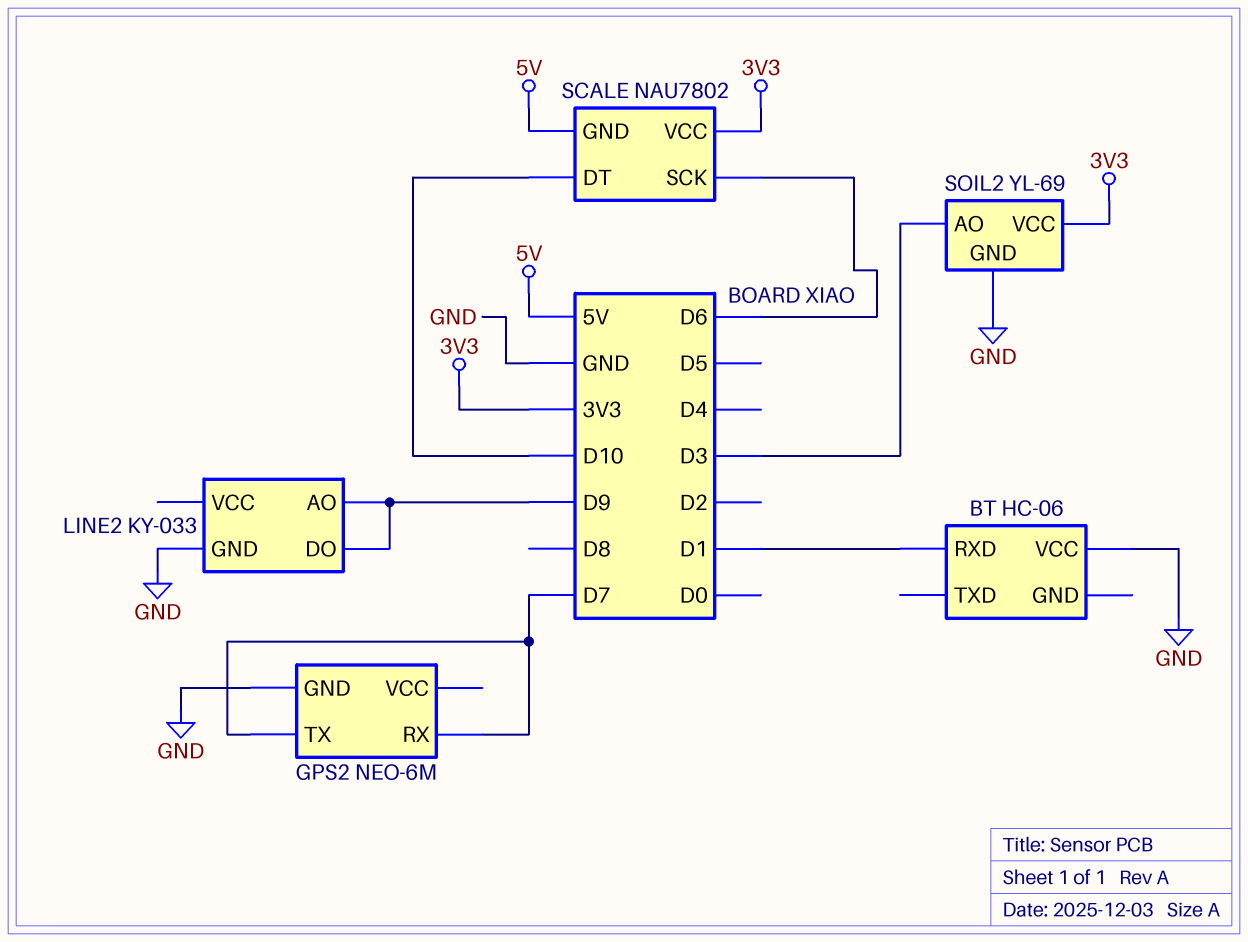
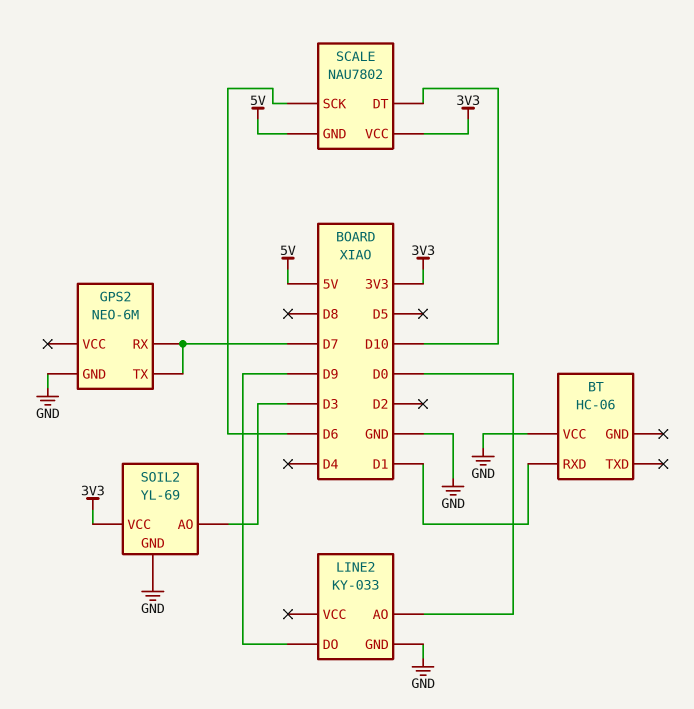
LINE2 pin AO: D9 -> D0

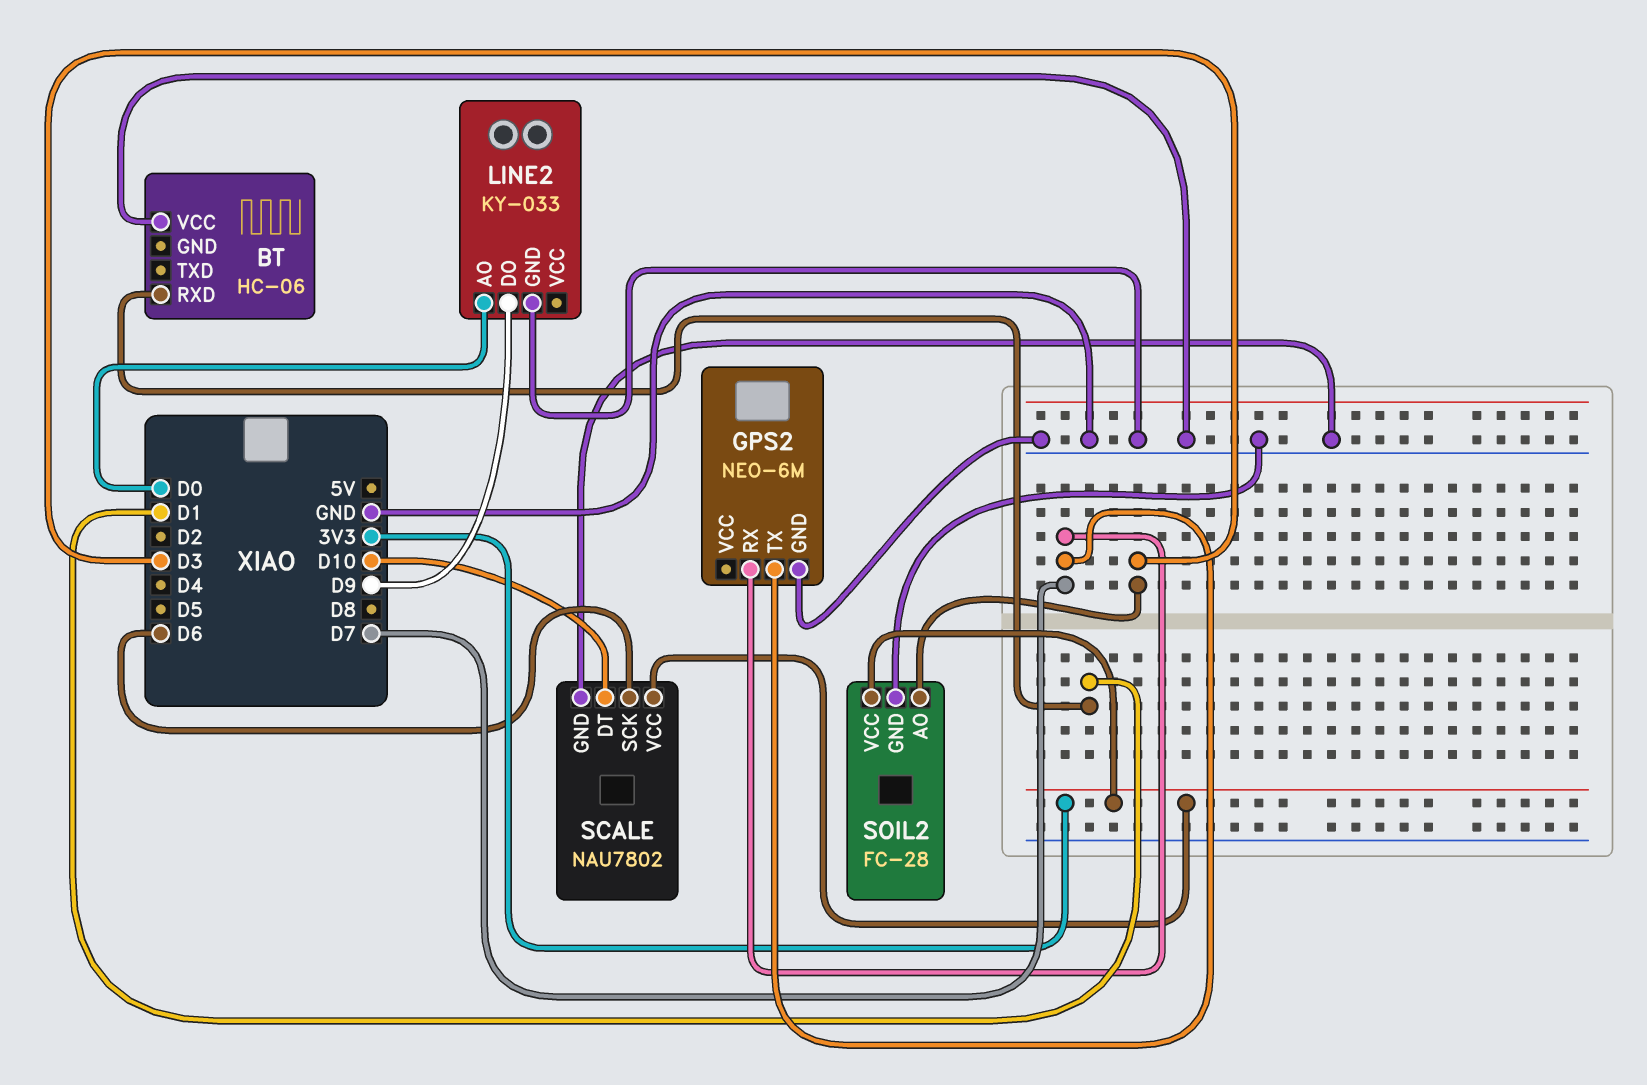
SCALE pin GND: 5V -> GND
SOIL2: YL-69 -> FC-28

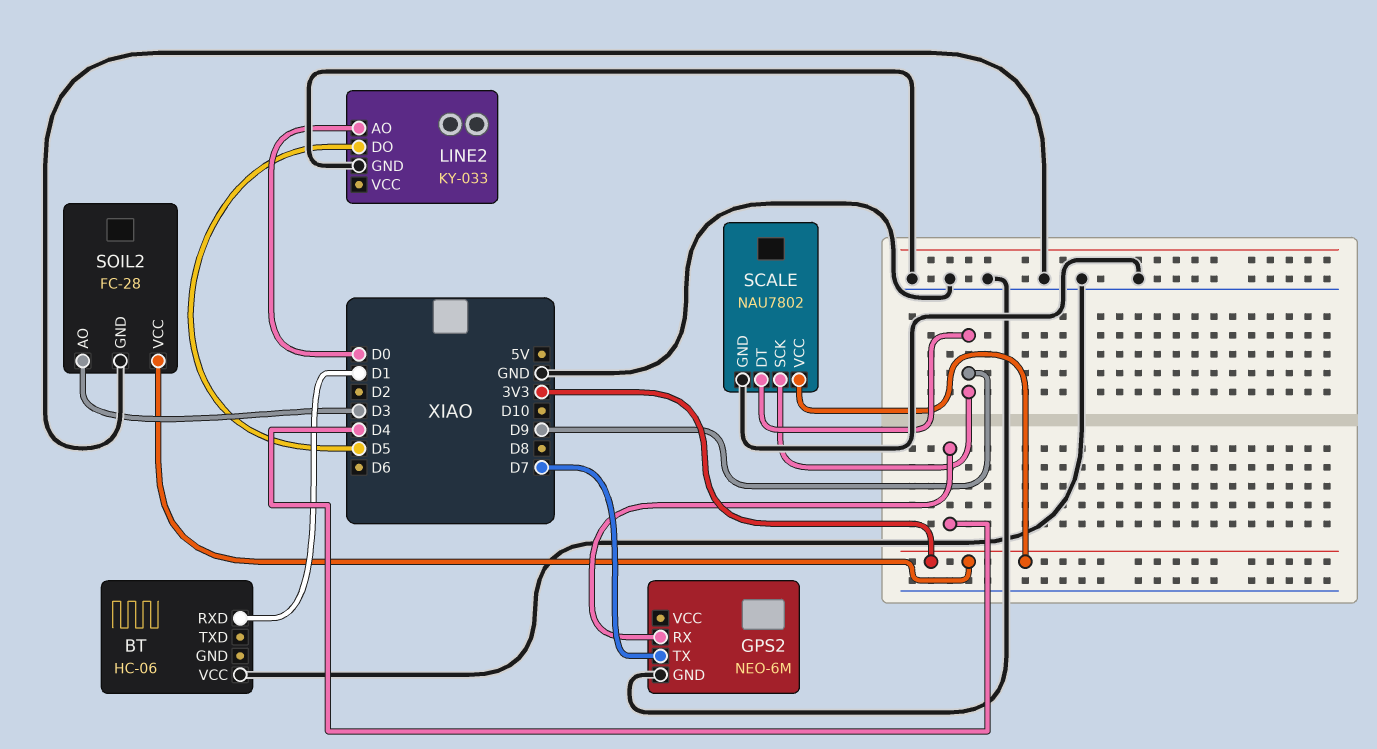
GPS2 pin RX: D7 -> D4
LINE2 pin DO: D9 -> D5
SCALE pin DT: D10 -> D9
SCALE pin SCK: D6 -> D9

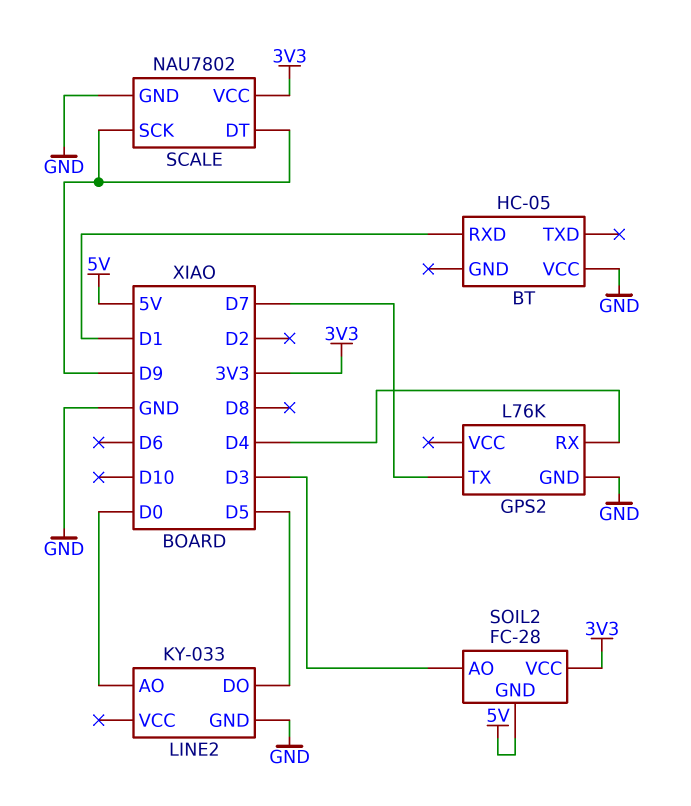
BT: HC-06 -> HC-05
GPS2: NEO-6M -> L76K
SOIL2 pin GND: GND -> 5V

